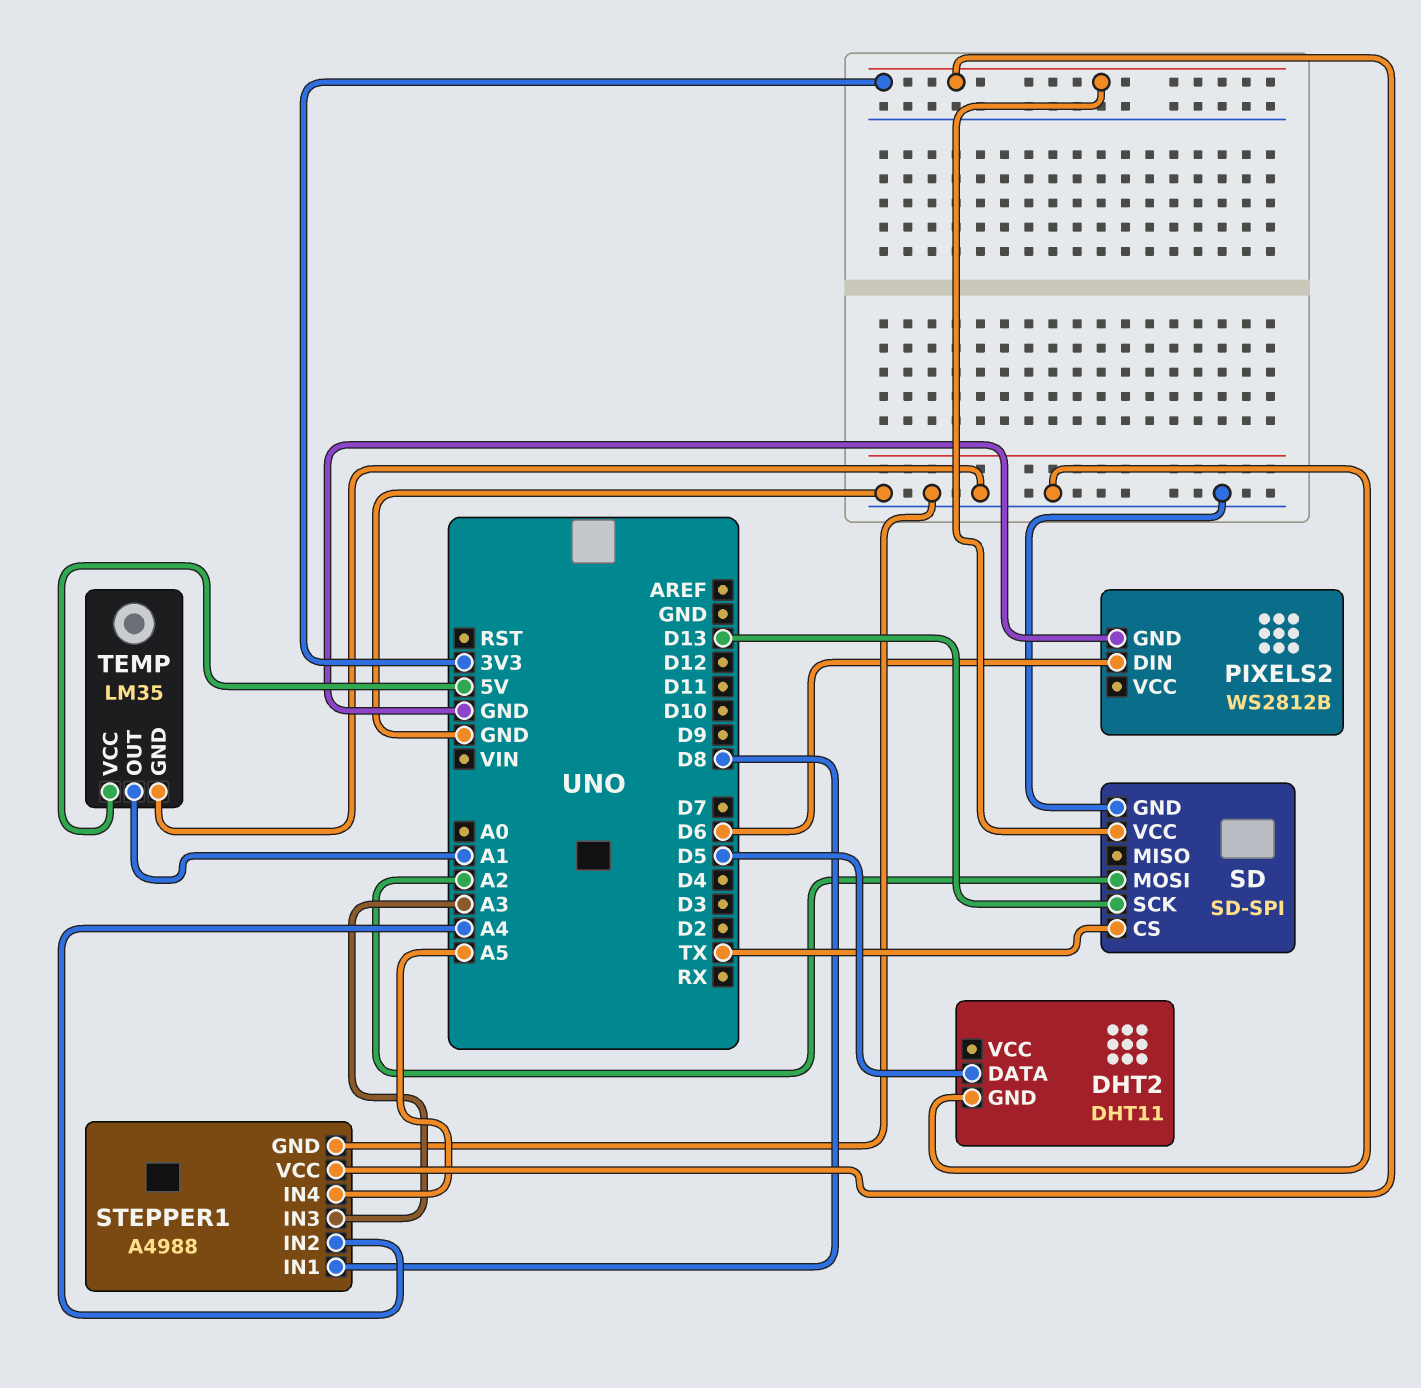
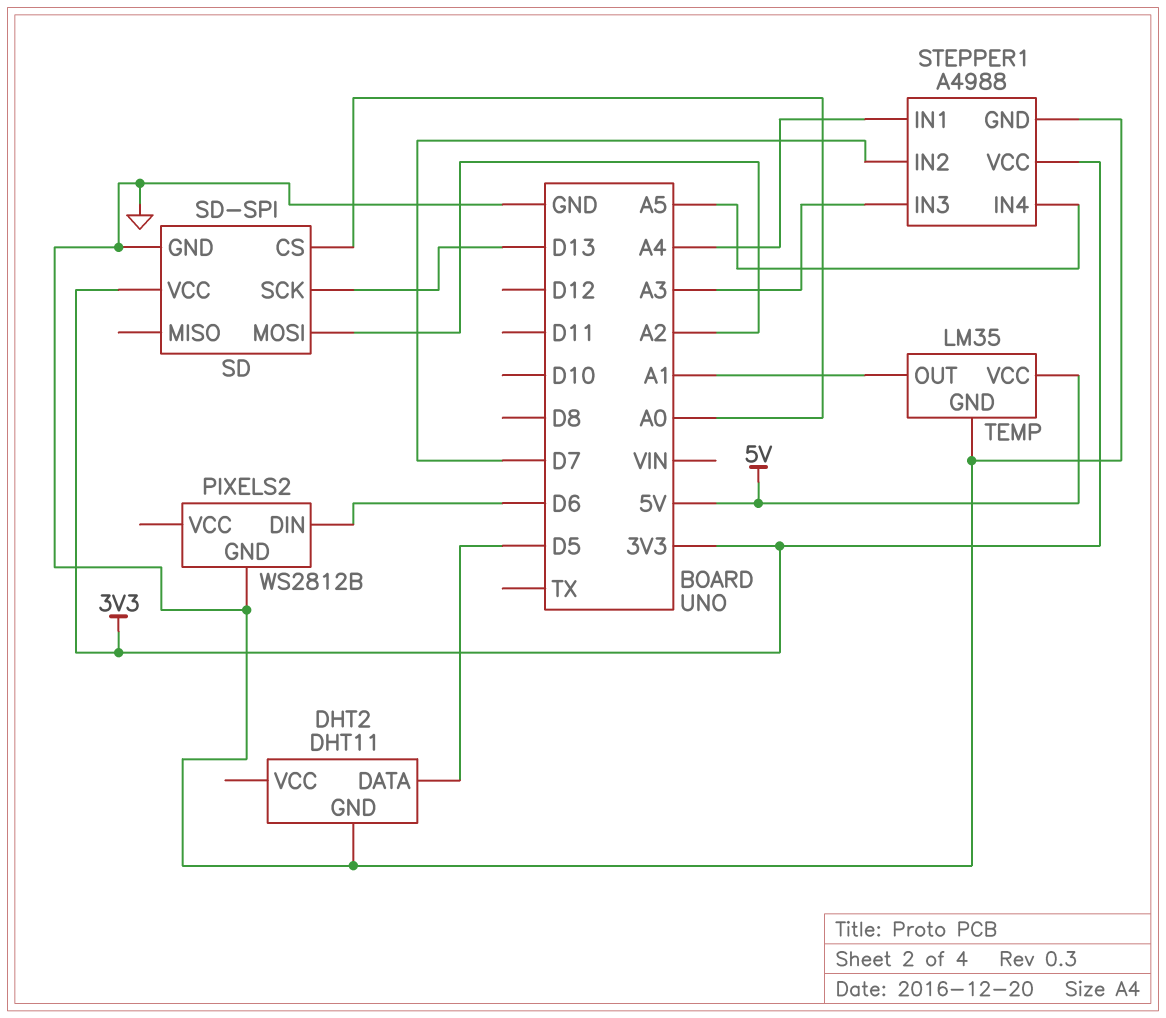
SD pin CS: TX -> A0
STEPPER1 pin IN1: D8 -> A4
STEPPER1 pin IN2: A4 -> D7

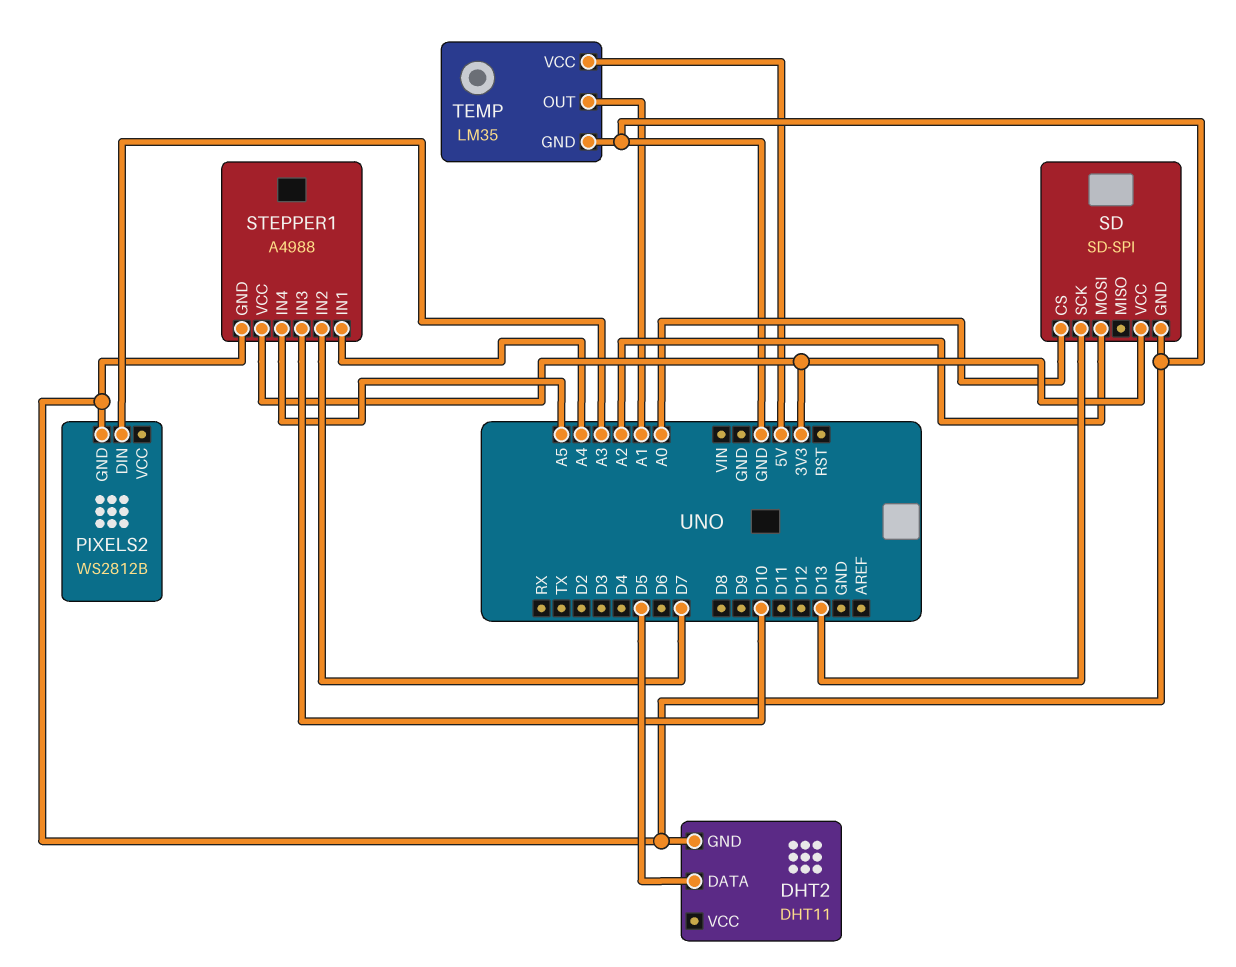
PIXELS2 pin DIN: D6 -> A3
STEPPER1 pin IN3: A3 -> D10

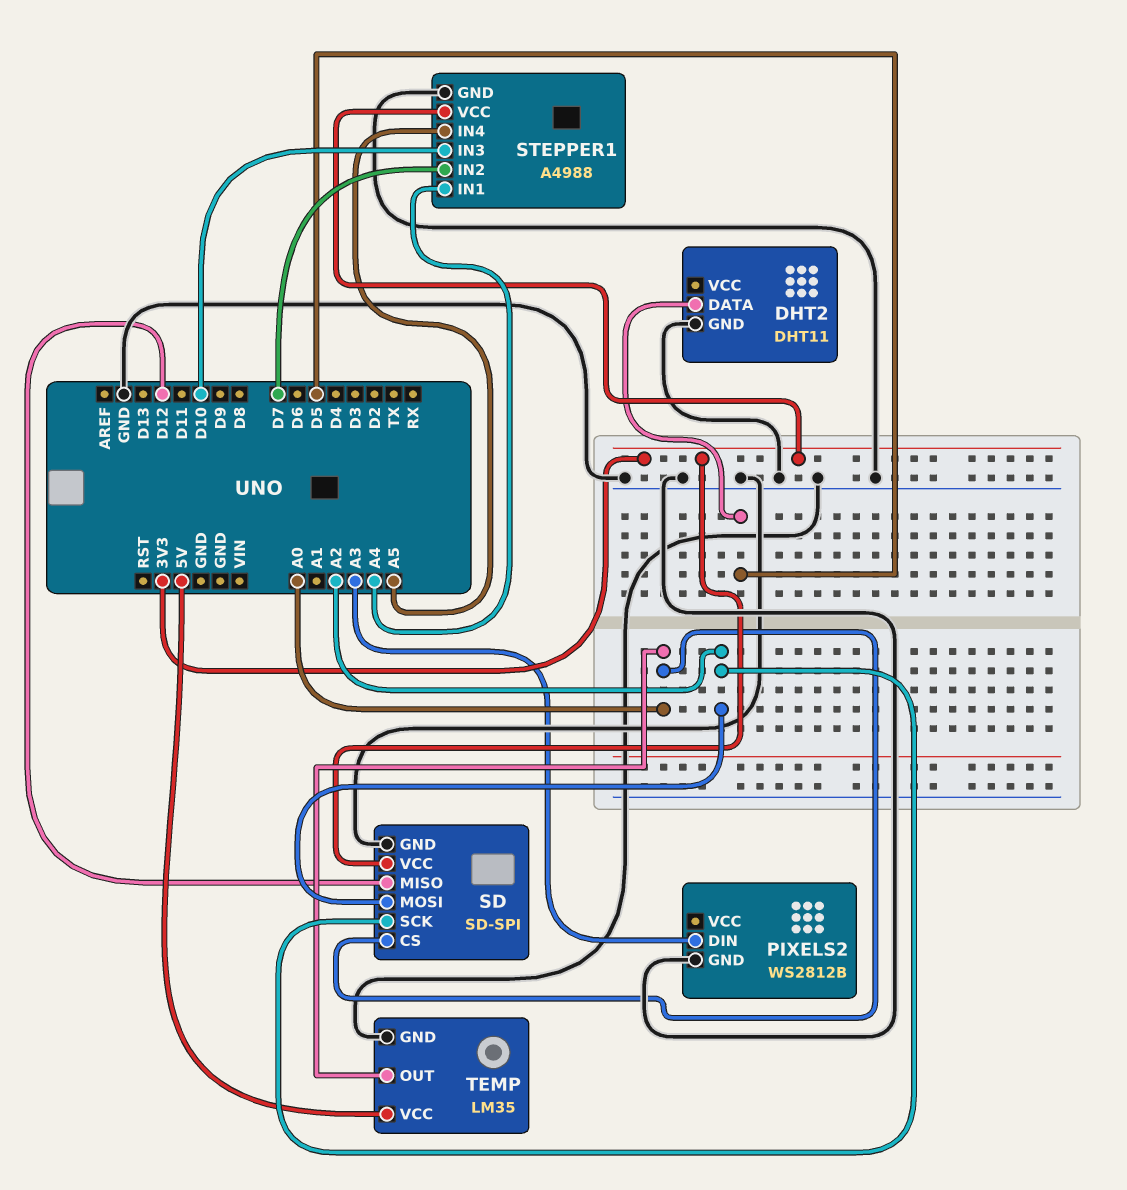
SD pin MISO: none -> D12
SD pin SCK: D13 -> A2
TEMP pin OUT: A1 -> A0

